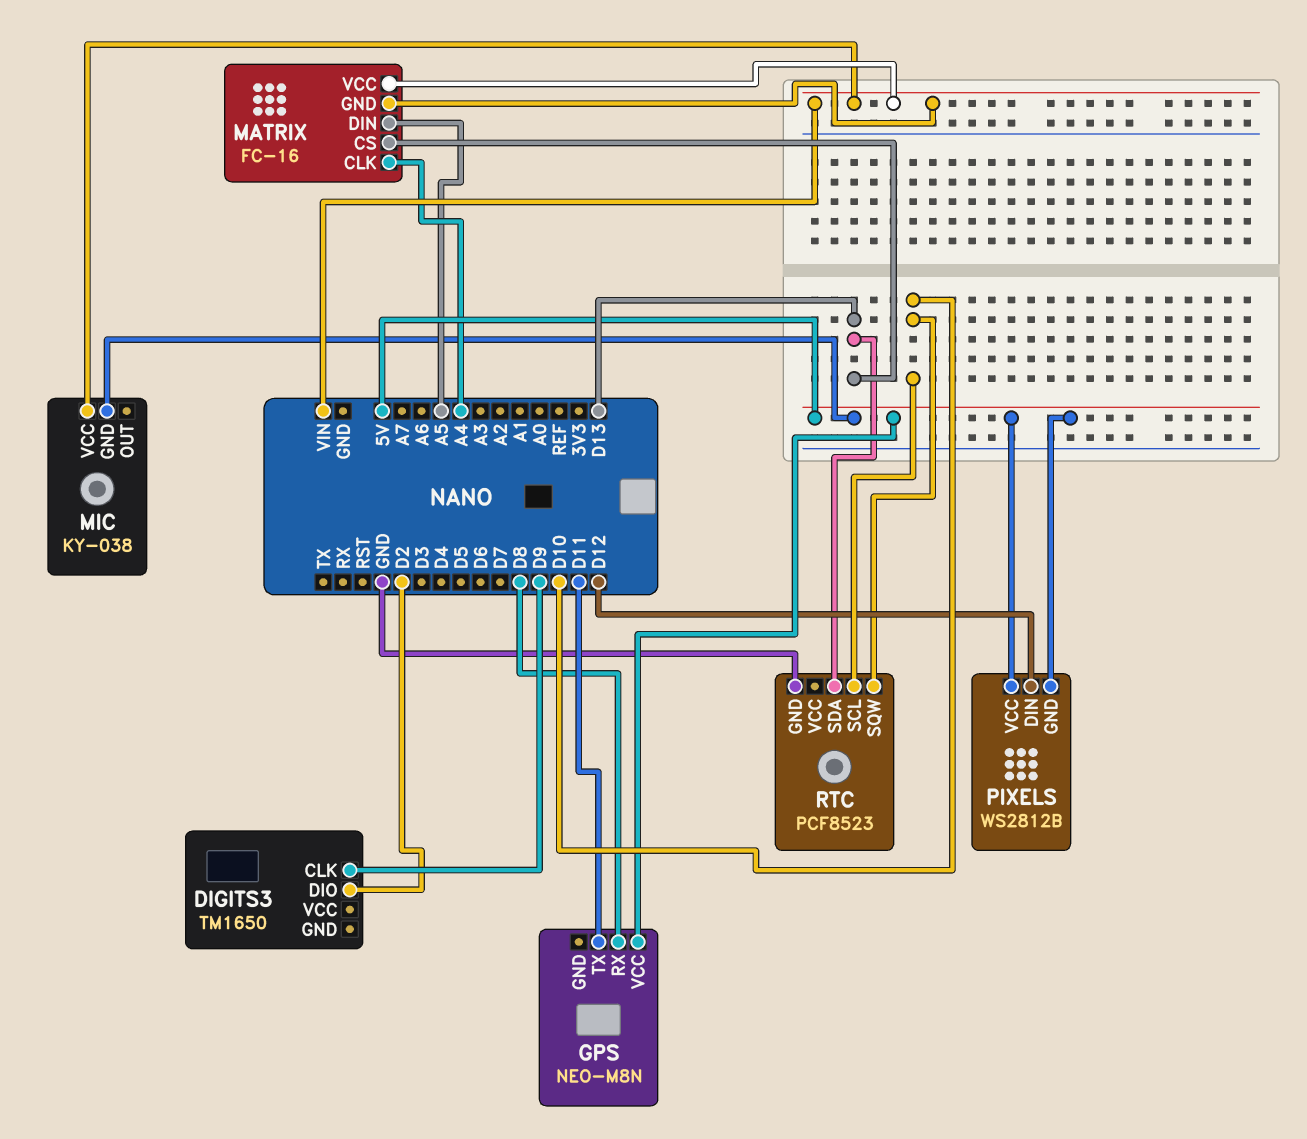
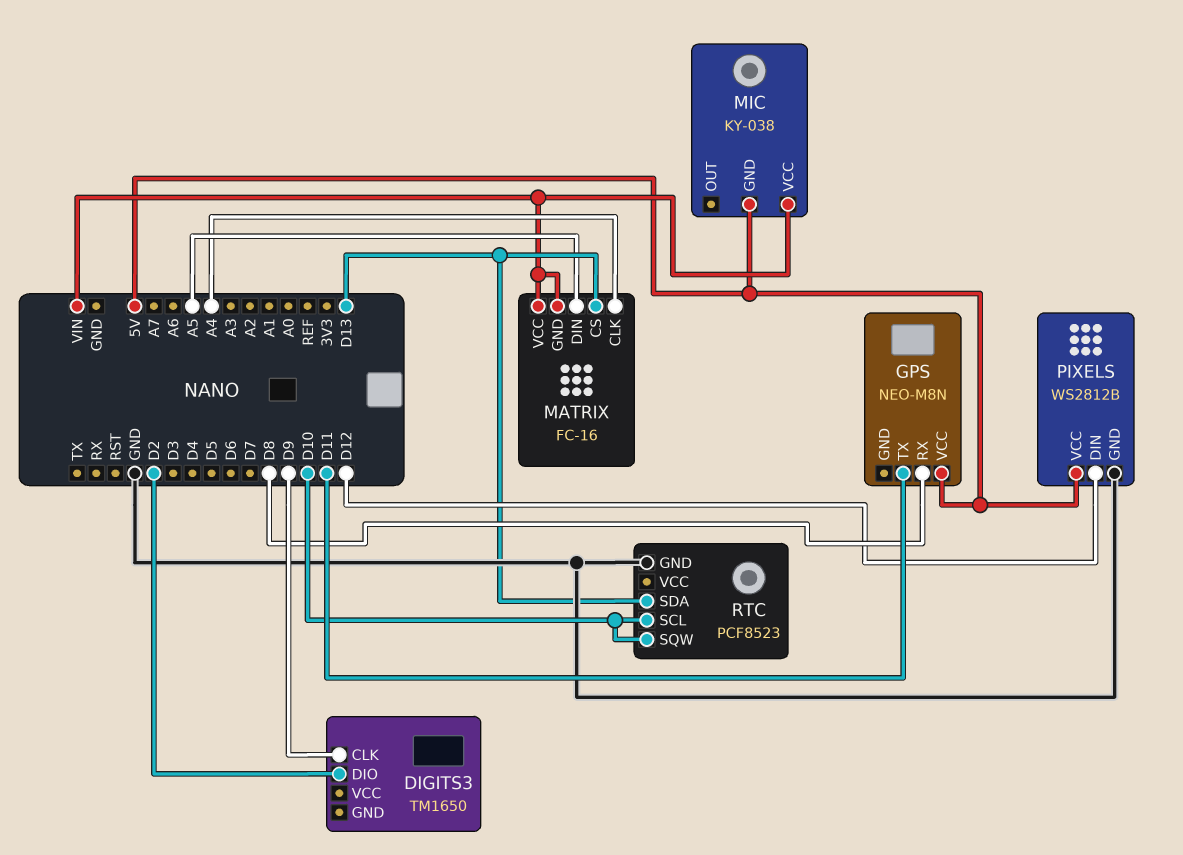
PIXELS pin GND: 5V -> GND

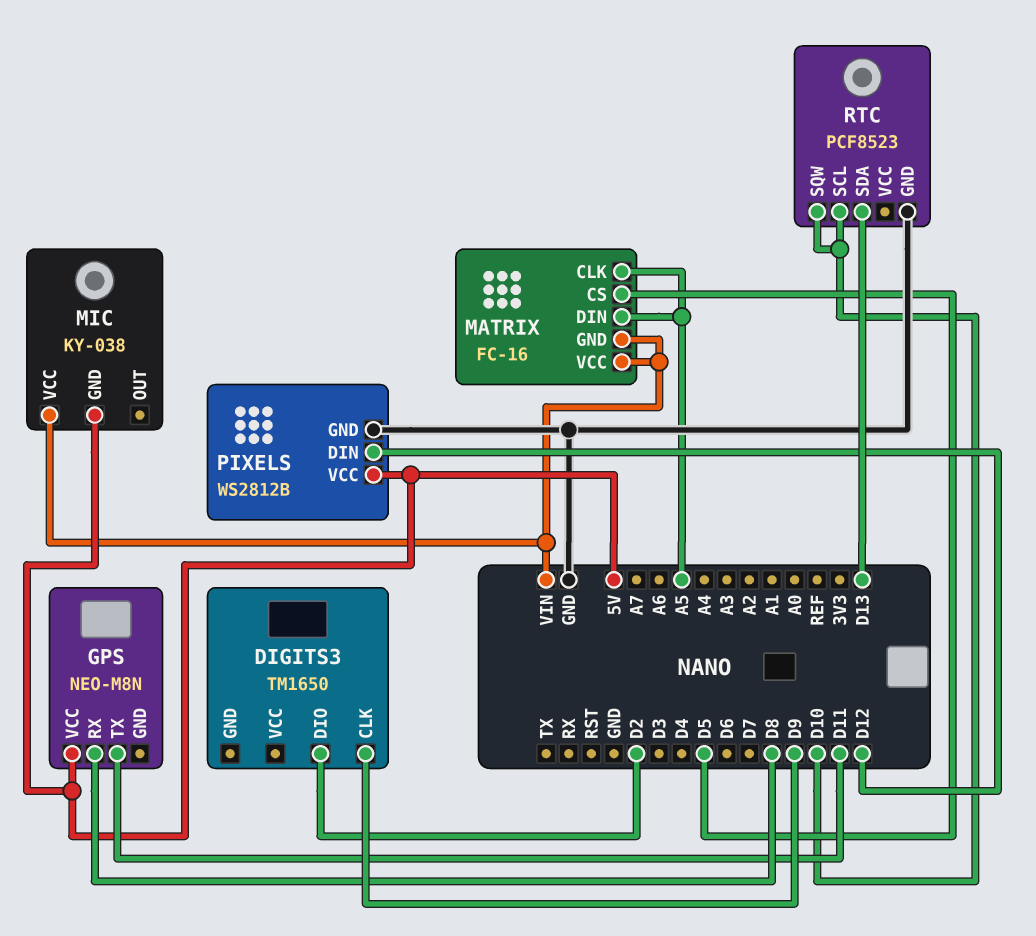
MATRIX pin CLK: A4 -> A5
MATRIX pin CS: D13 -> D5

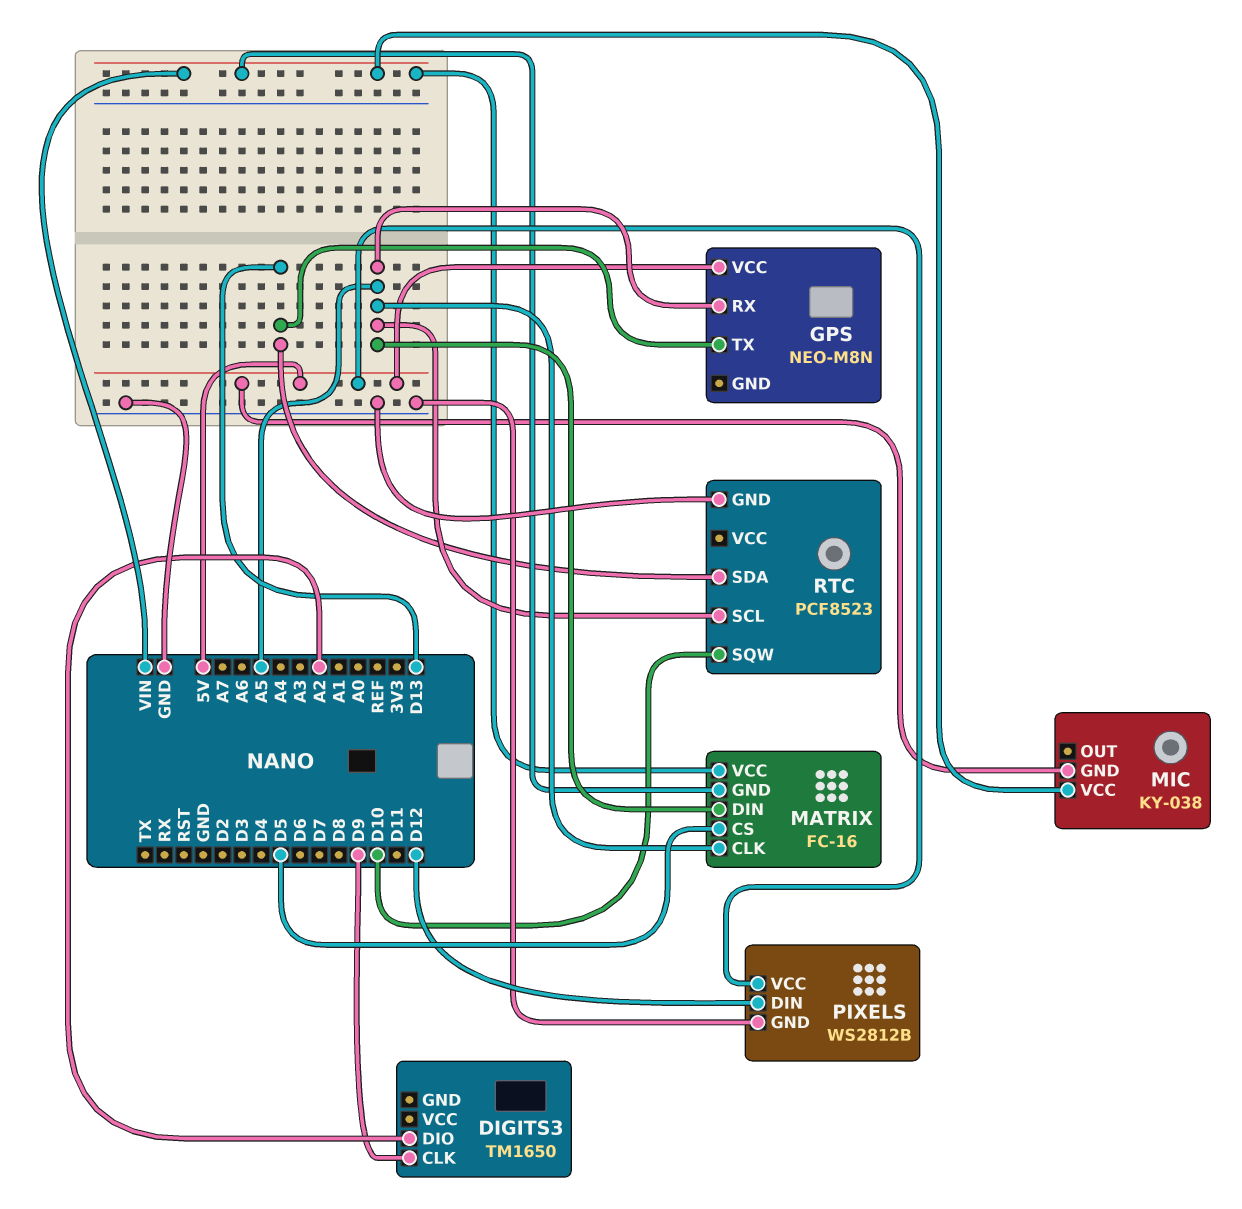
DIGITS3 pin DIO: D2 -> A2
GPS pin RX: D8 -> A5
GPS pin TX: D11 -> D13
RTC pin SCL: D10 -> A5

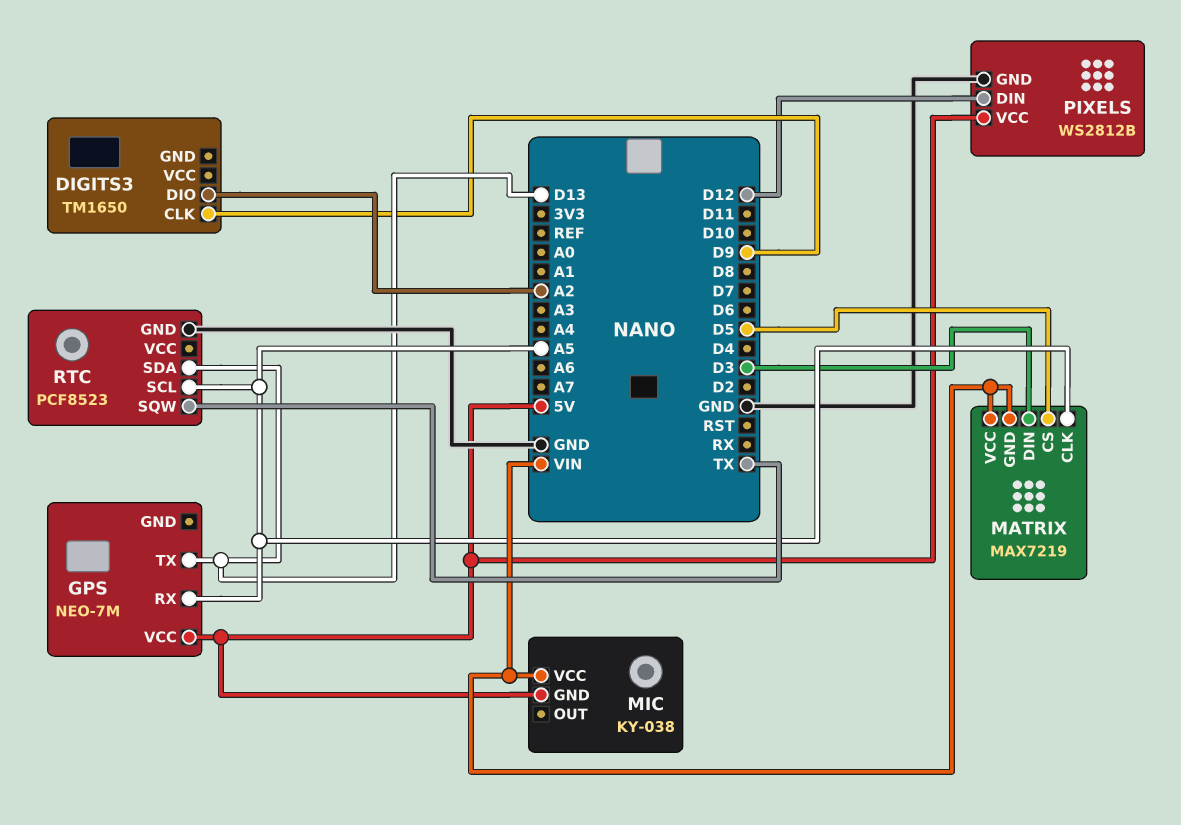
GPS: NEO-M8N -> NEO-7M
MATRIX: FC-16 -> MAX7219
MATRIX pin DIN: A5 -> D3
RTC pin SQW: D10 -> TX

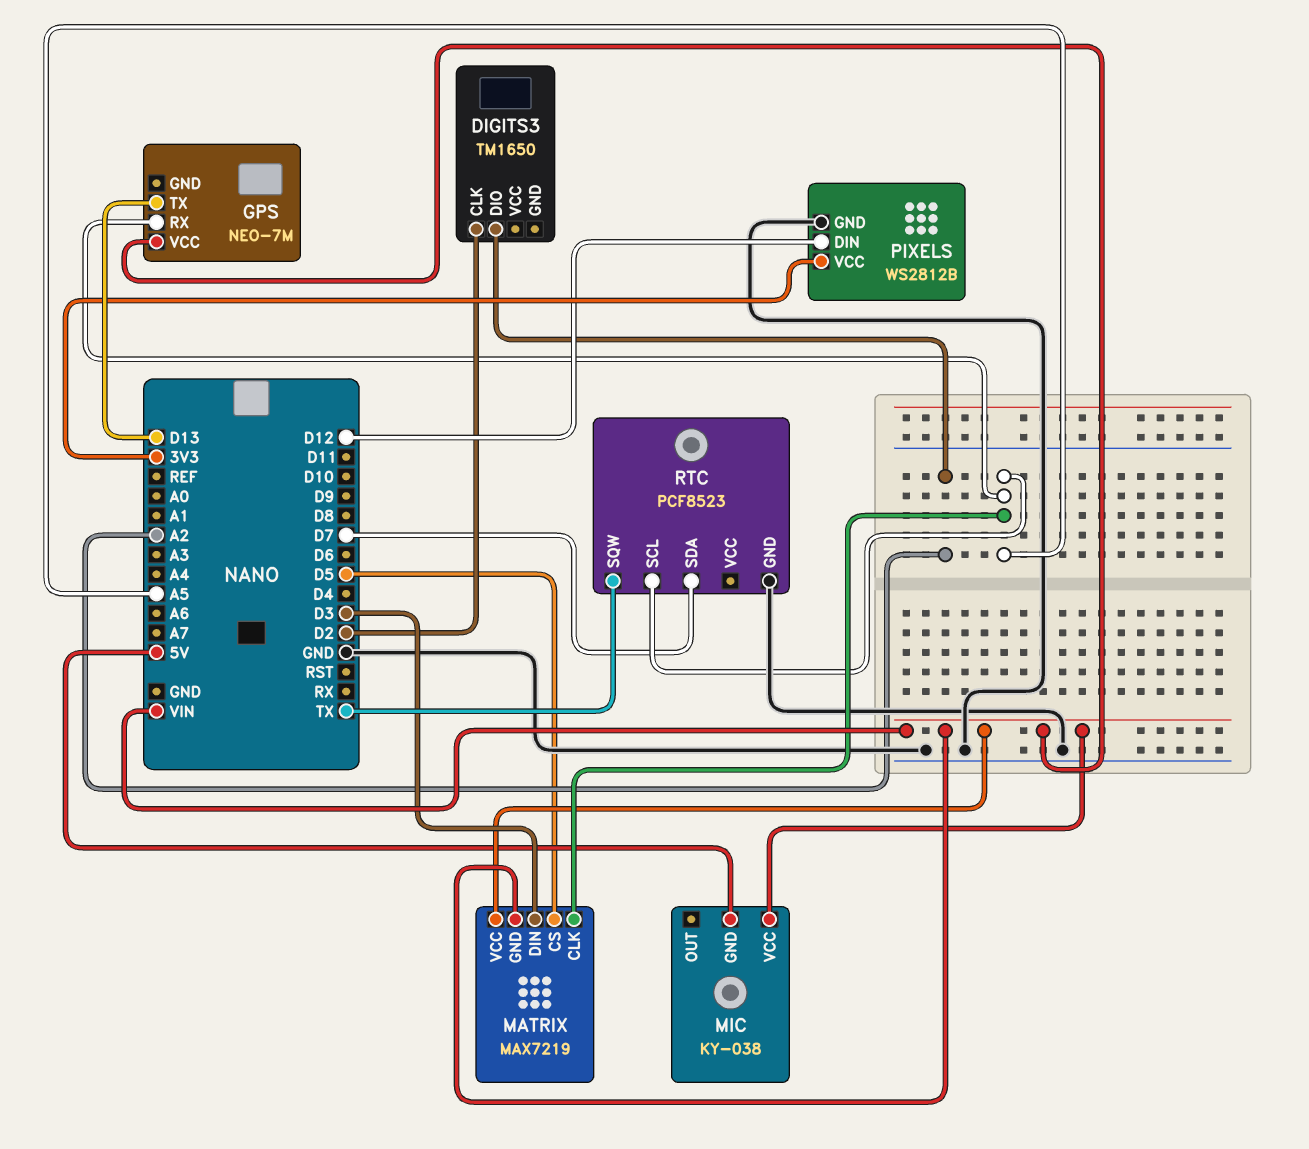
DIGITS3 pin CLK: D9 -> D2
GPS pin VCC: 5V -> VIN
PIXELS pin VCC: 5V -> 3V3
RTC pin SDA: D13 -> D7

